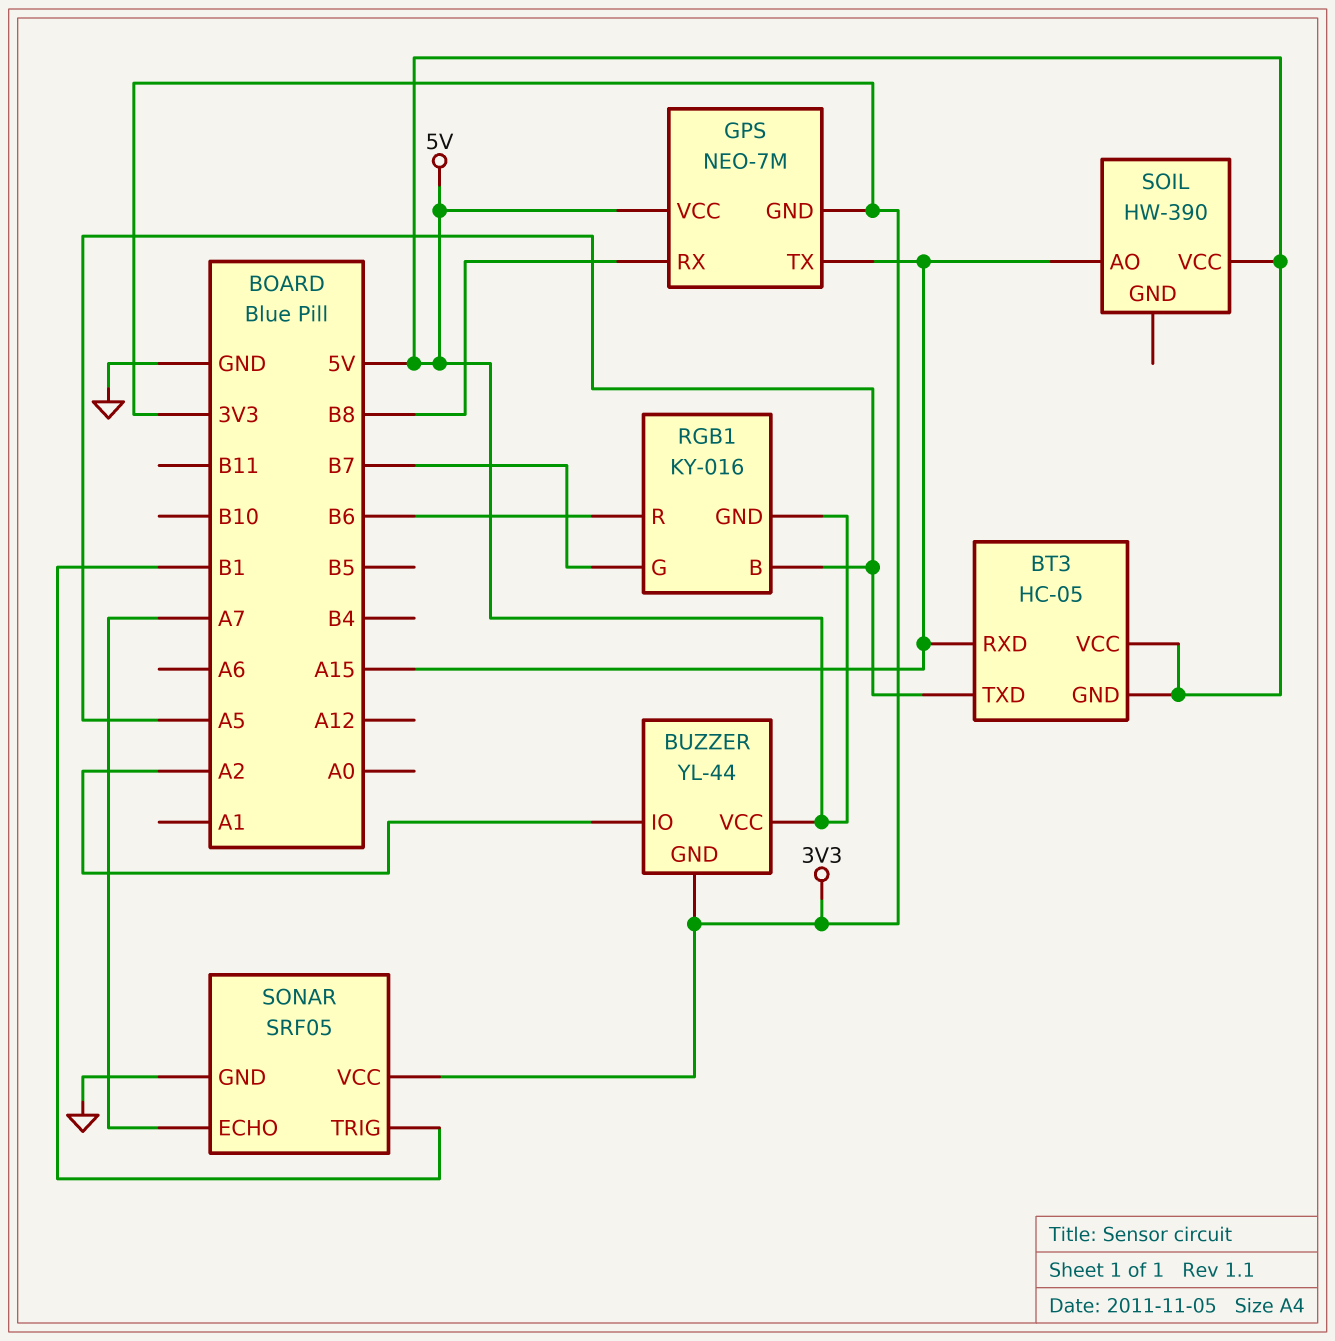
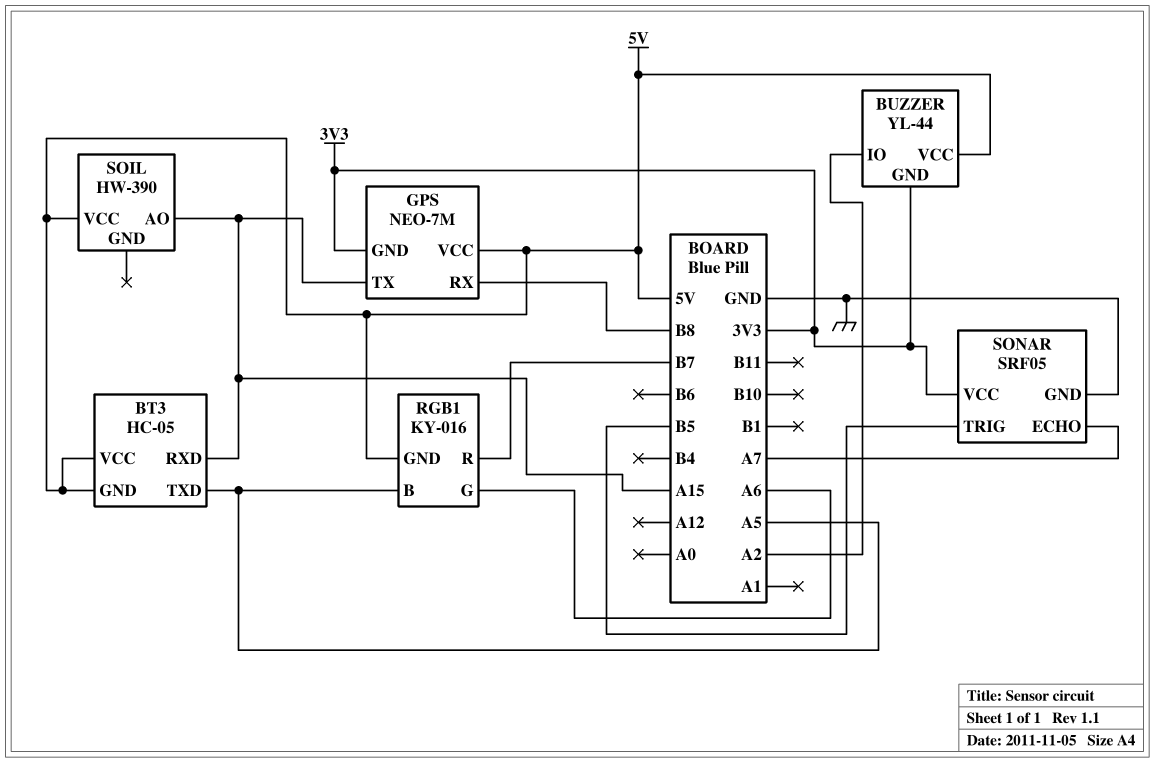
RGB1 pin G: B7 -> A6
RGB1 pin R: B6 -> B7
SONAR pin TRIG: B1 -> B5

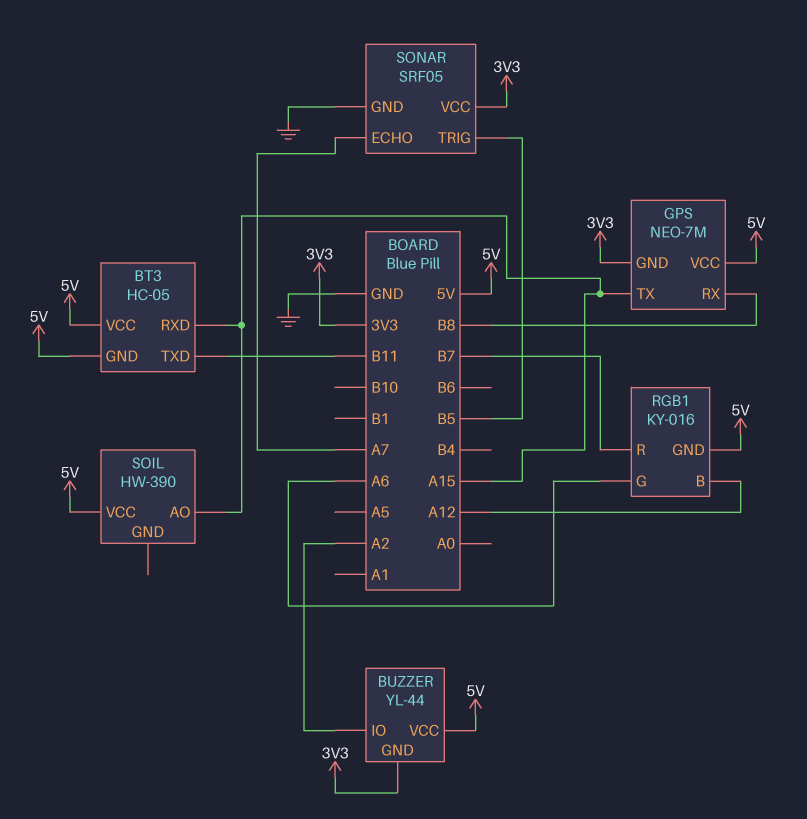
BT3 pin TXD: A5 -> B11
RGB1 pin B: A5 -> A12

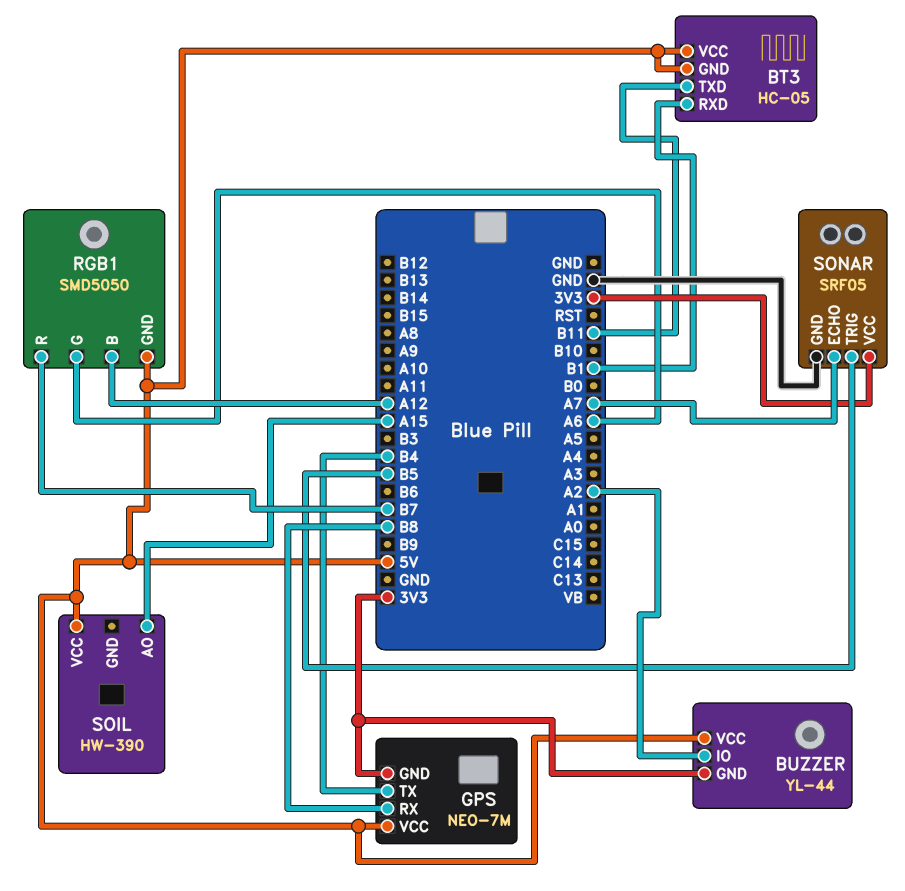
BT3 pin RXD: A15 -> B1
GPS pin TX: A15 -> B4
RGB1: KY-016 -> SMD5050

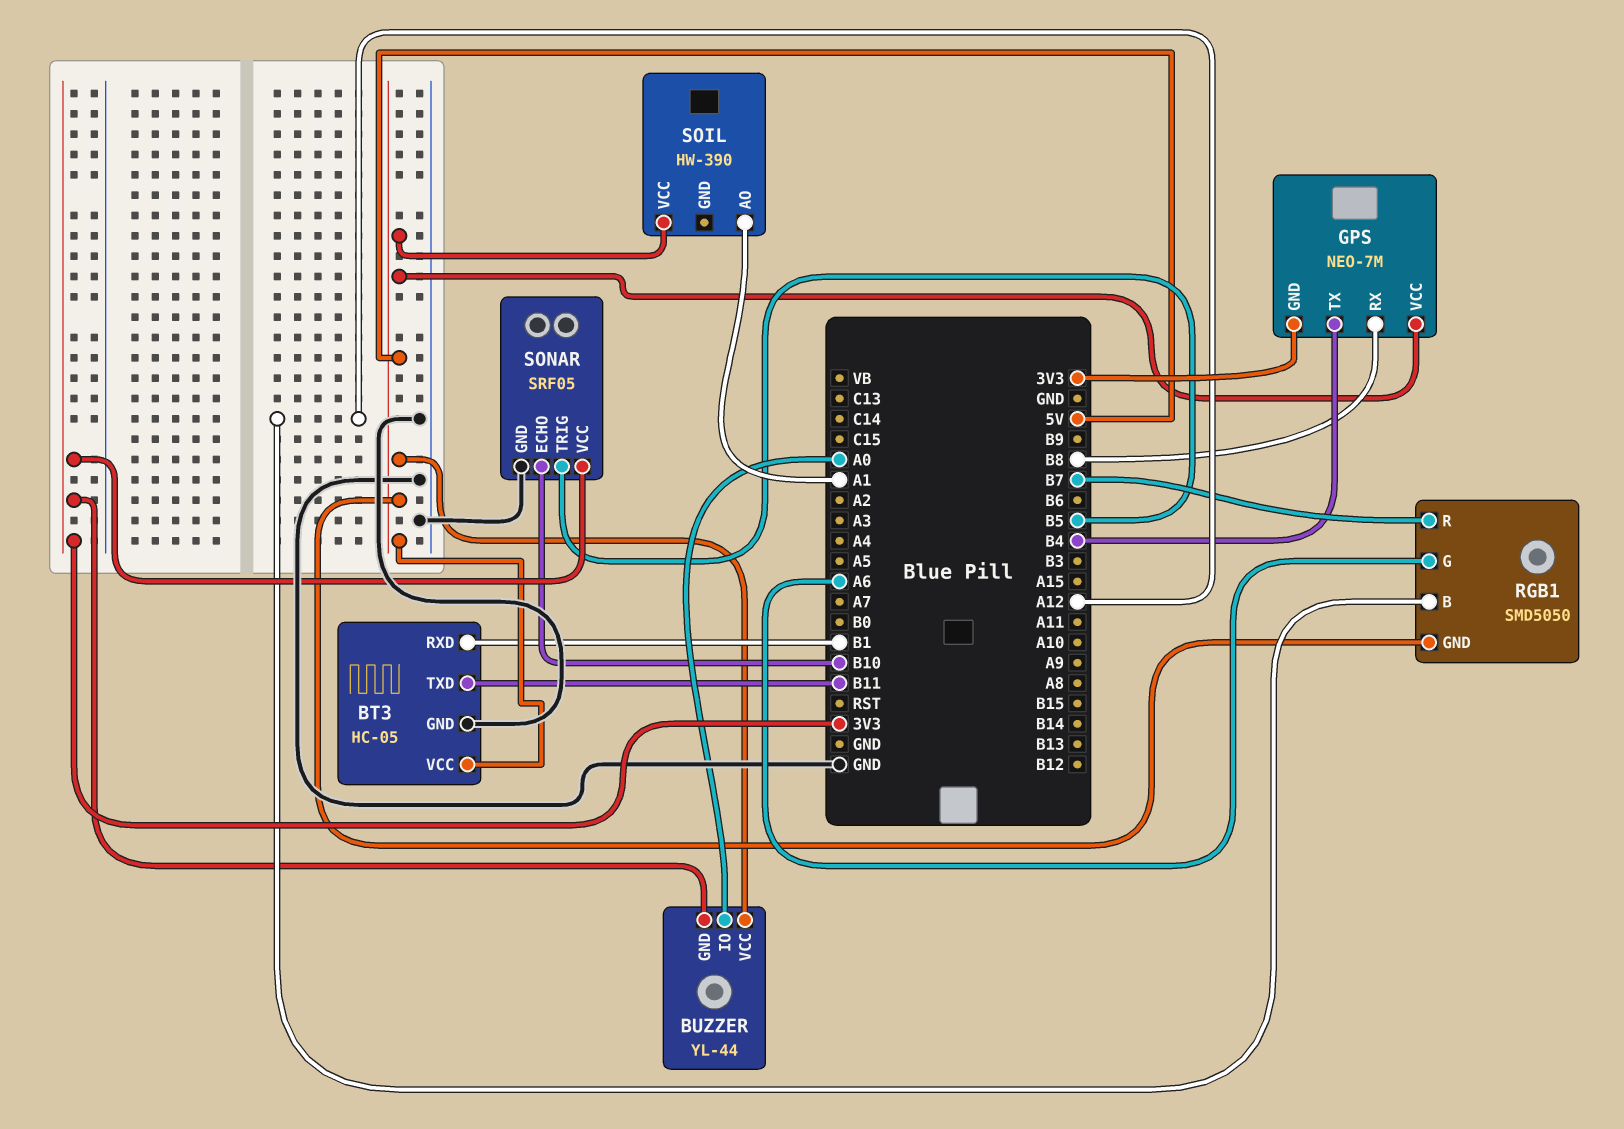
BT3 pin GND: 5V -> GND
BUZZER pin IO: A2 -> A0
SOIL pin AO: A15 -> A1
SONAR pin ECHO: A7 -> B10

